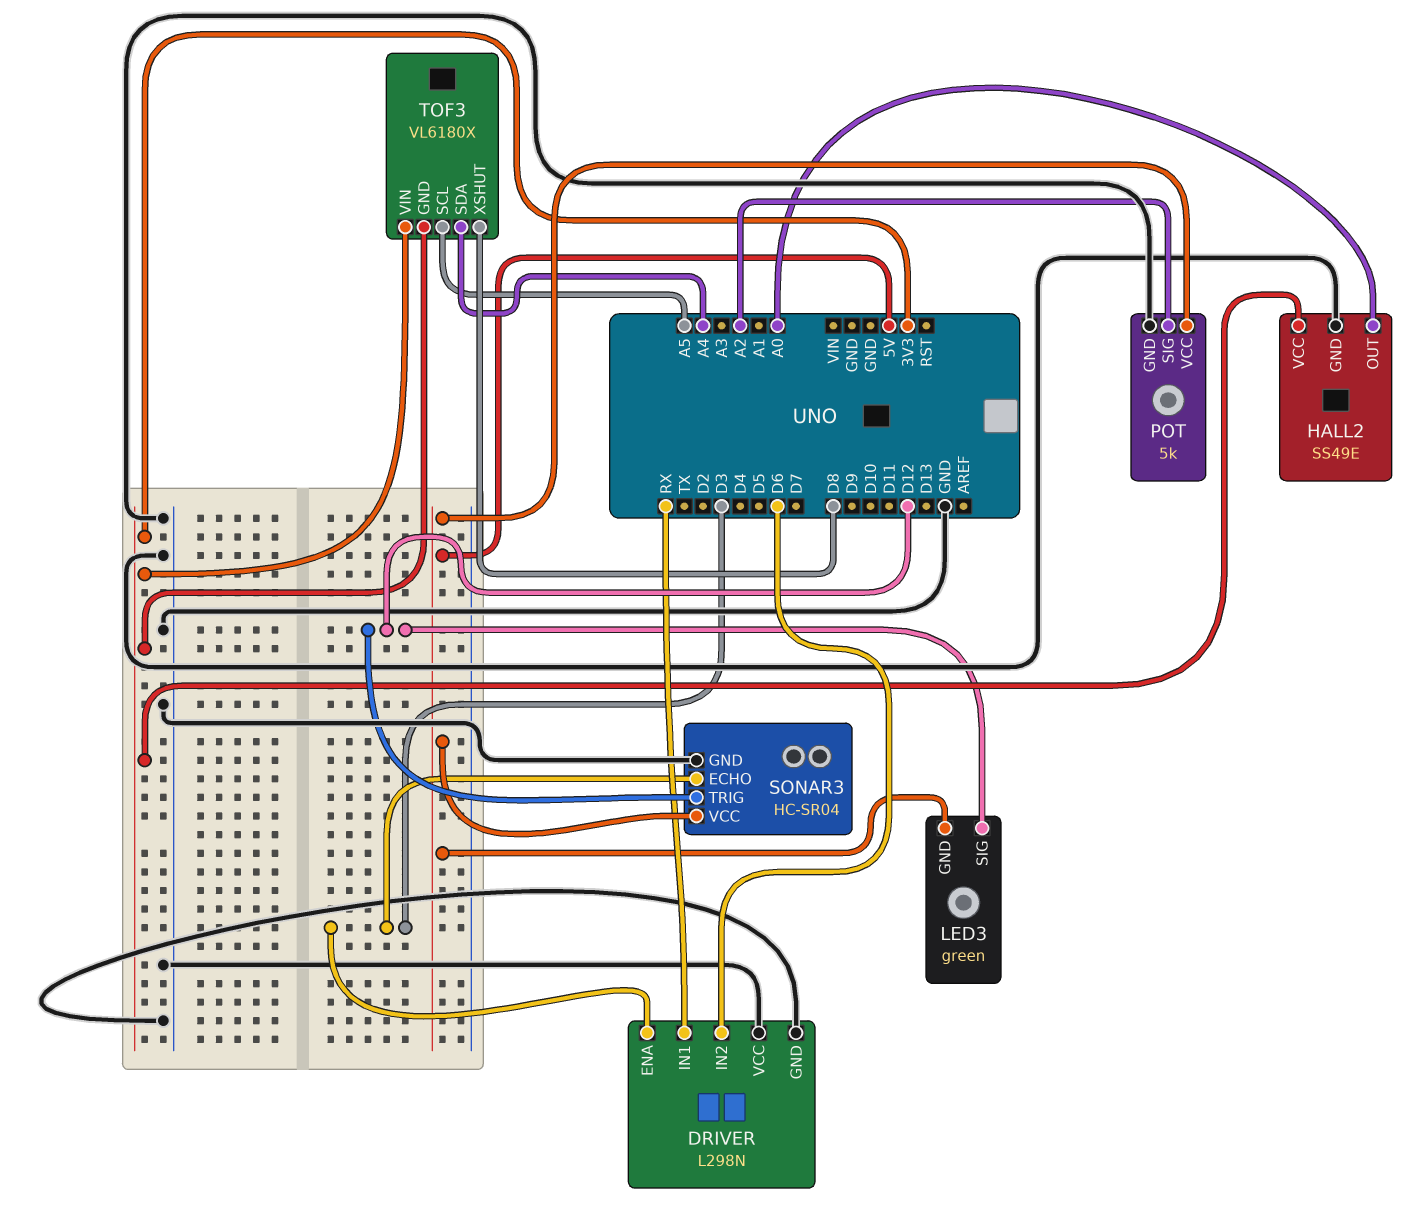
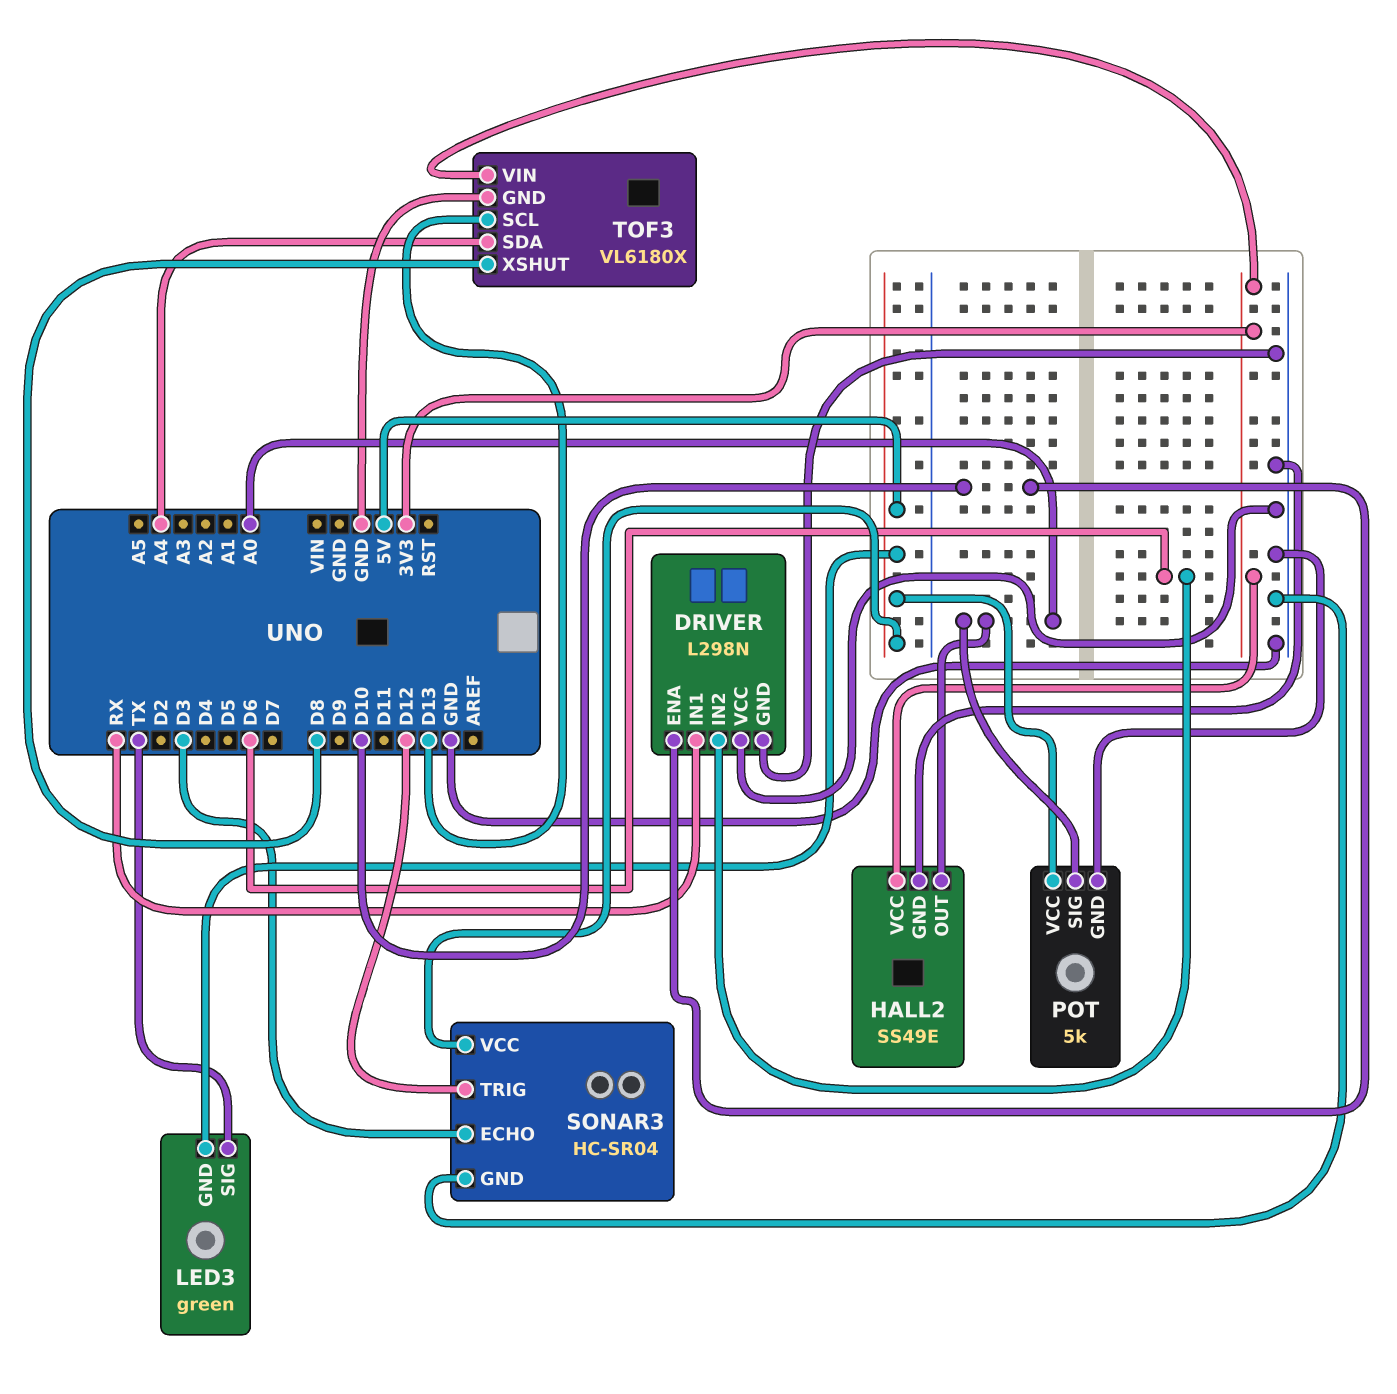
DRIVER pin ENA: D3 -> D10
LED3 pin SIG: D12 -> TX
POT pin SIG: A2 -> A0
TOF3 pin GND: 3V3 -> GND
TOF3 pin SCL: A5 -> D13

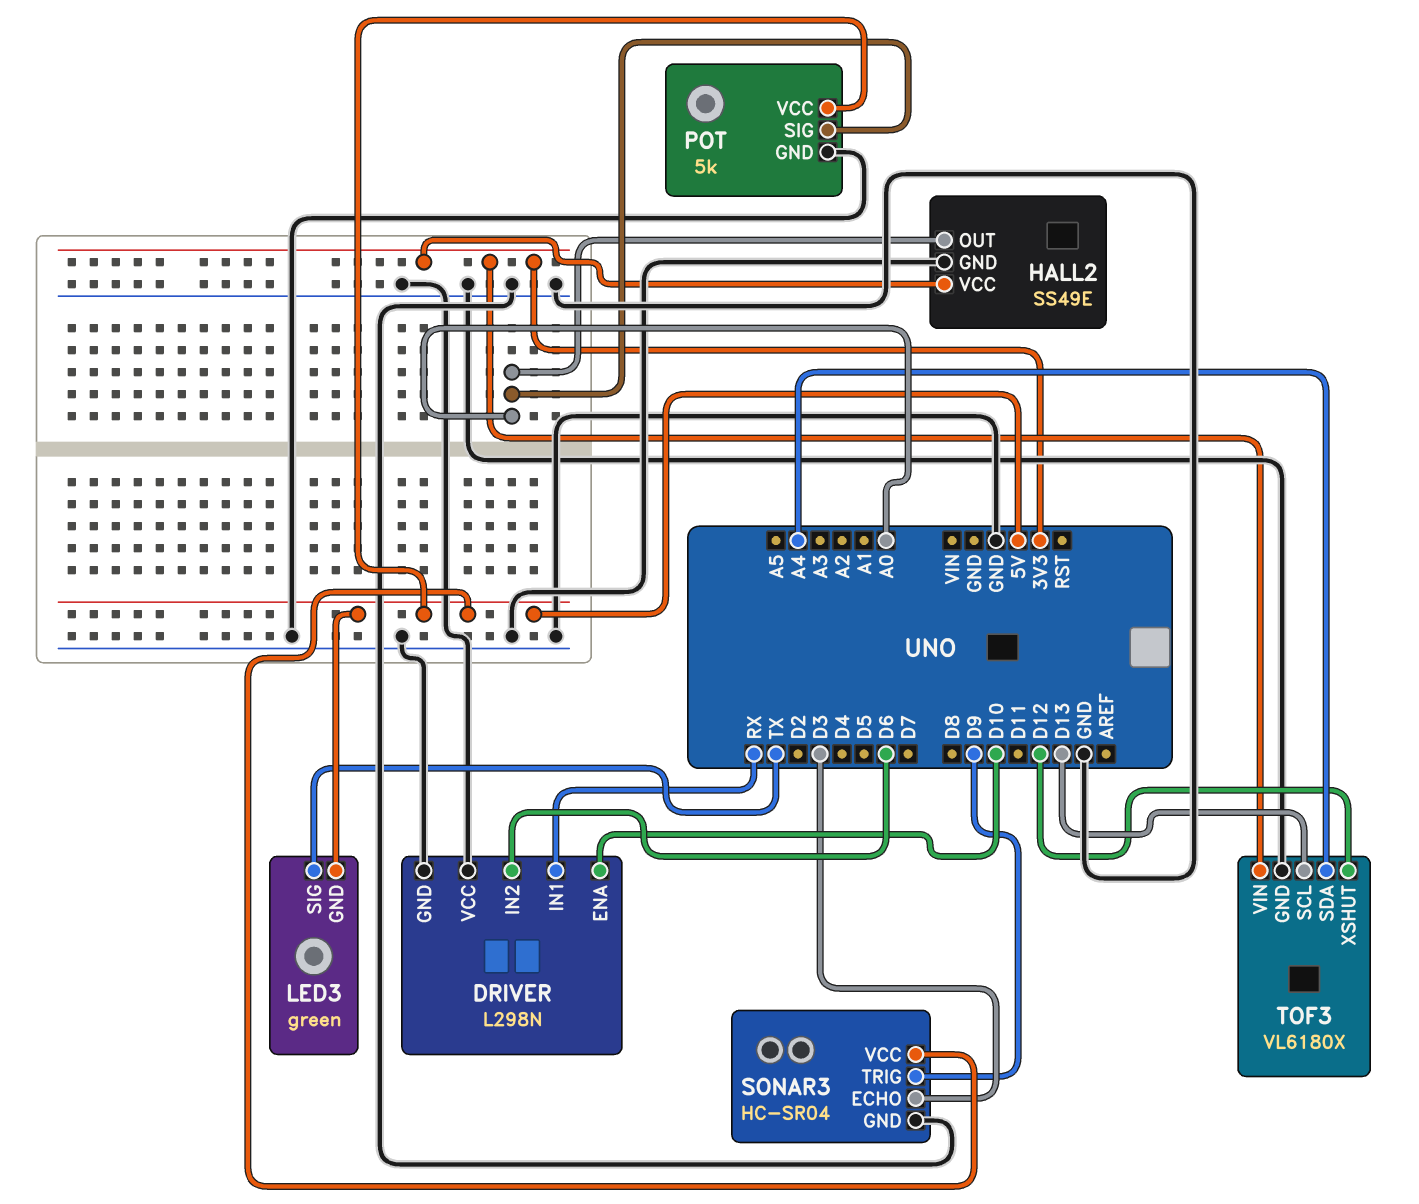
SONAR3 pin TRIG: D12 -> D9
TOF3 pin XSHUT: D8 -> D12

